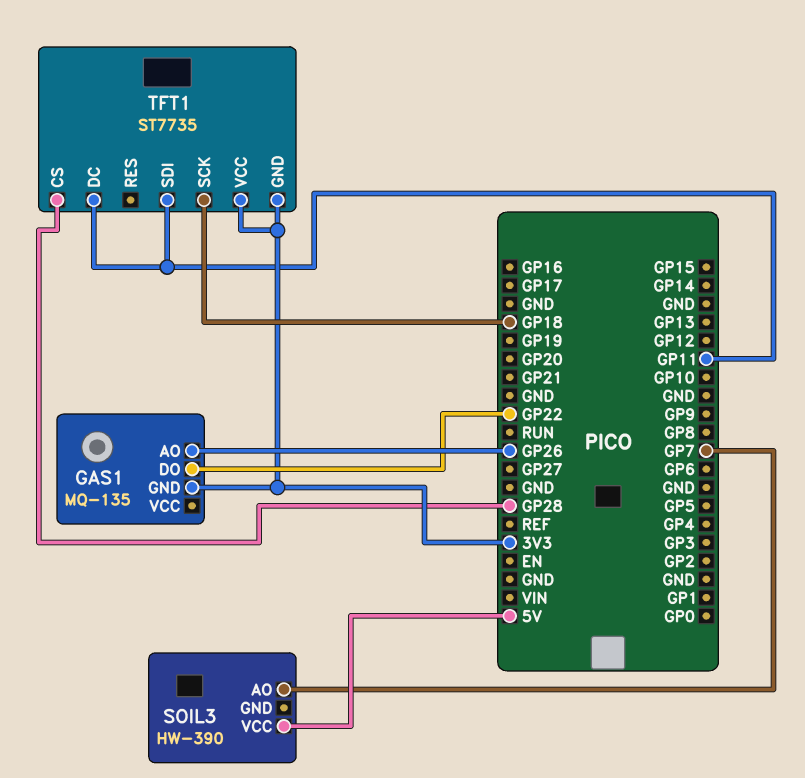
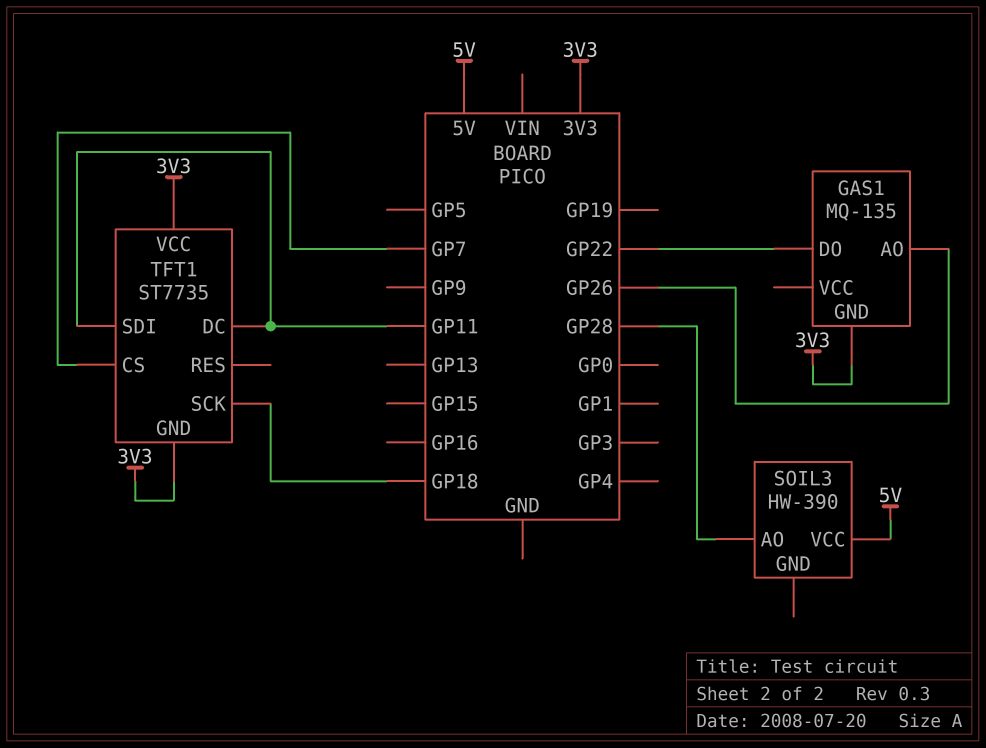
SOIL3 pin AO: GP7 -> GP28
TFT1 pin CS: GP28 -> GP7

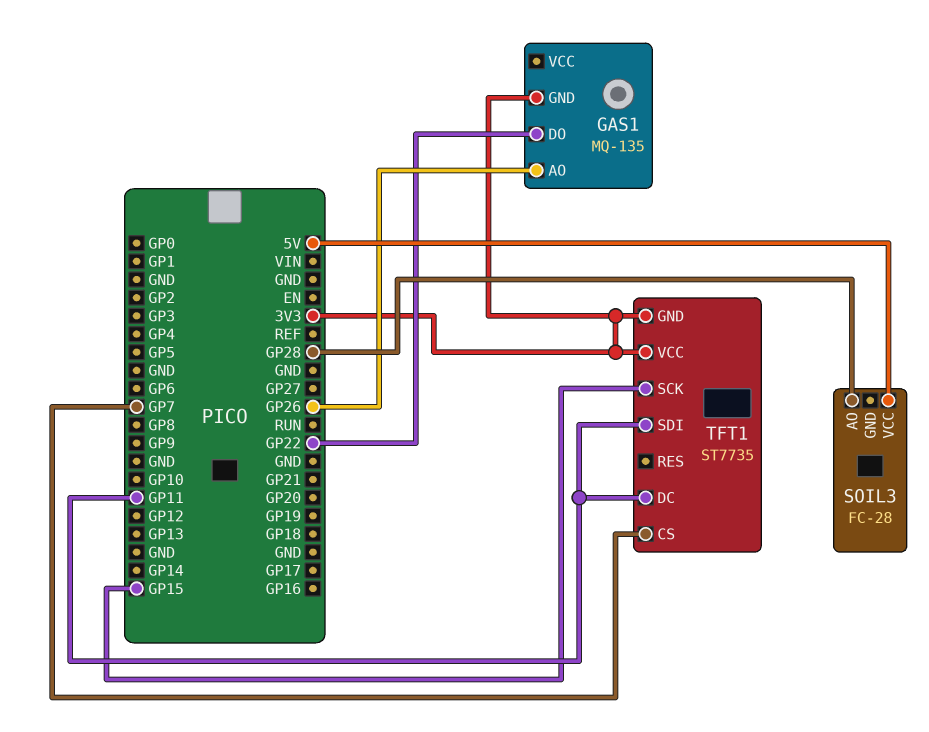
SOIL3: HW-390 -> FC-28
TFT1 pin SCK: GP18 -> GP15

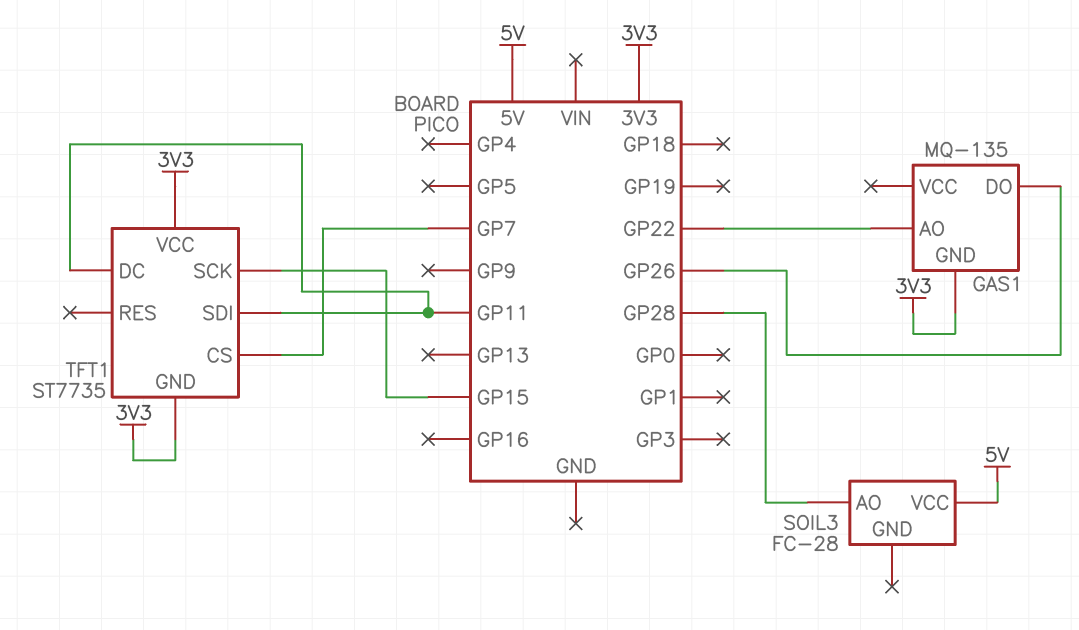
GAS1 pin AO: GP26 -> GP22
GAS1 pin DO: GP22 -> GP26

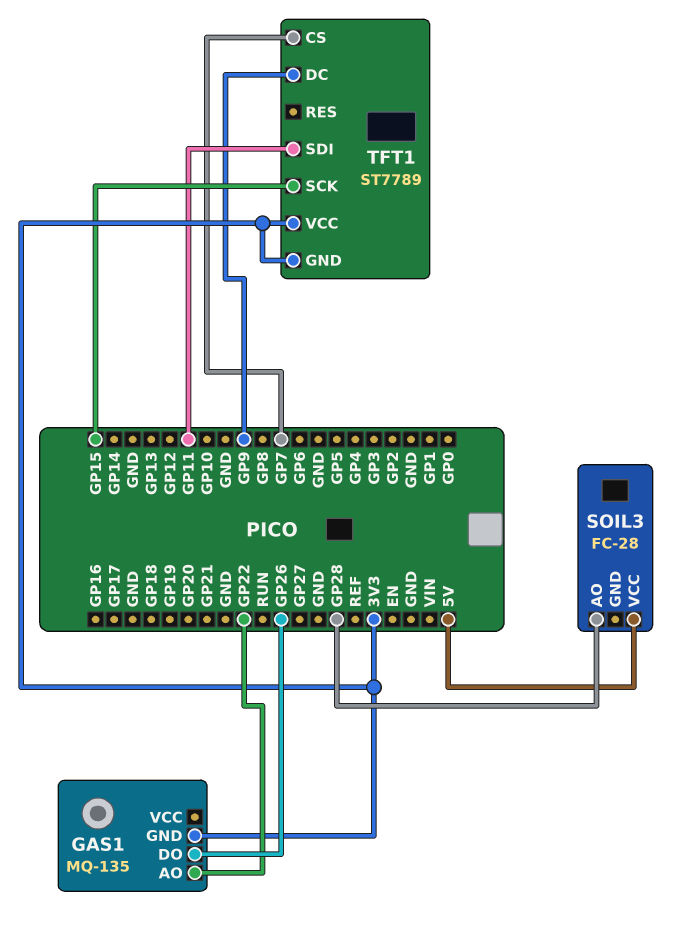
TFT1: ST7735 -> ST7789
TFT1 pin DC: GP11 -> GP9

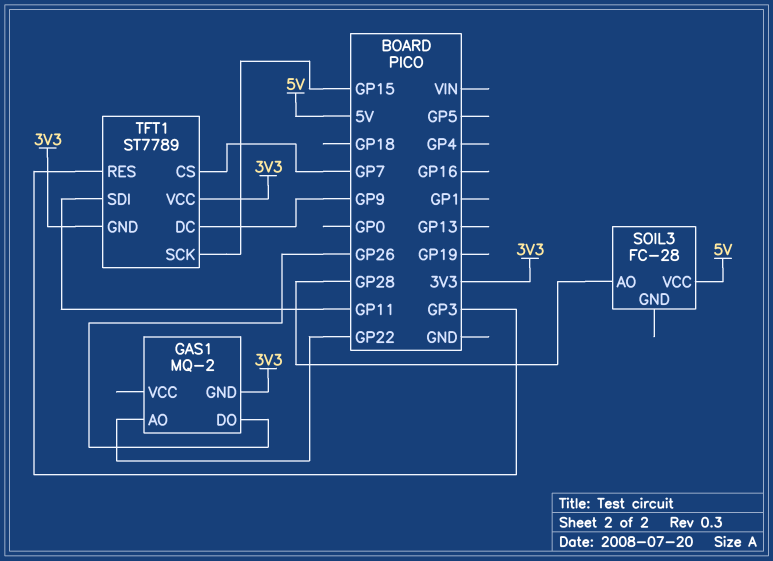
GAS1: MQ-135 -> MQ-2
TFT1 pin RES: none -> GP3

